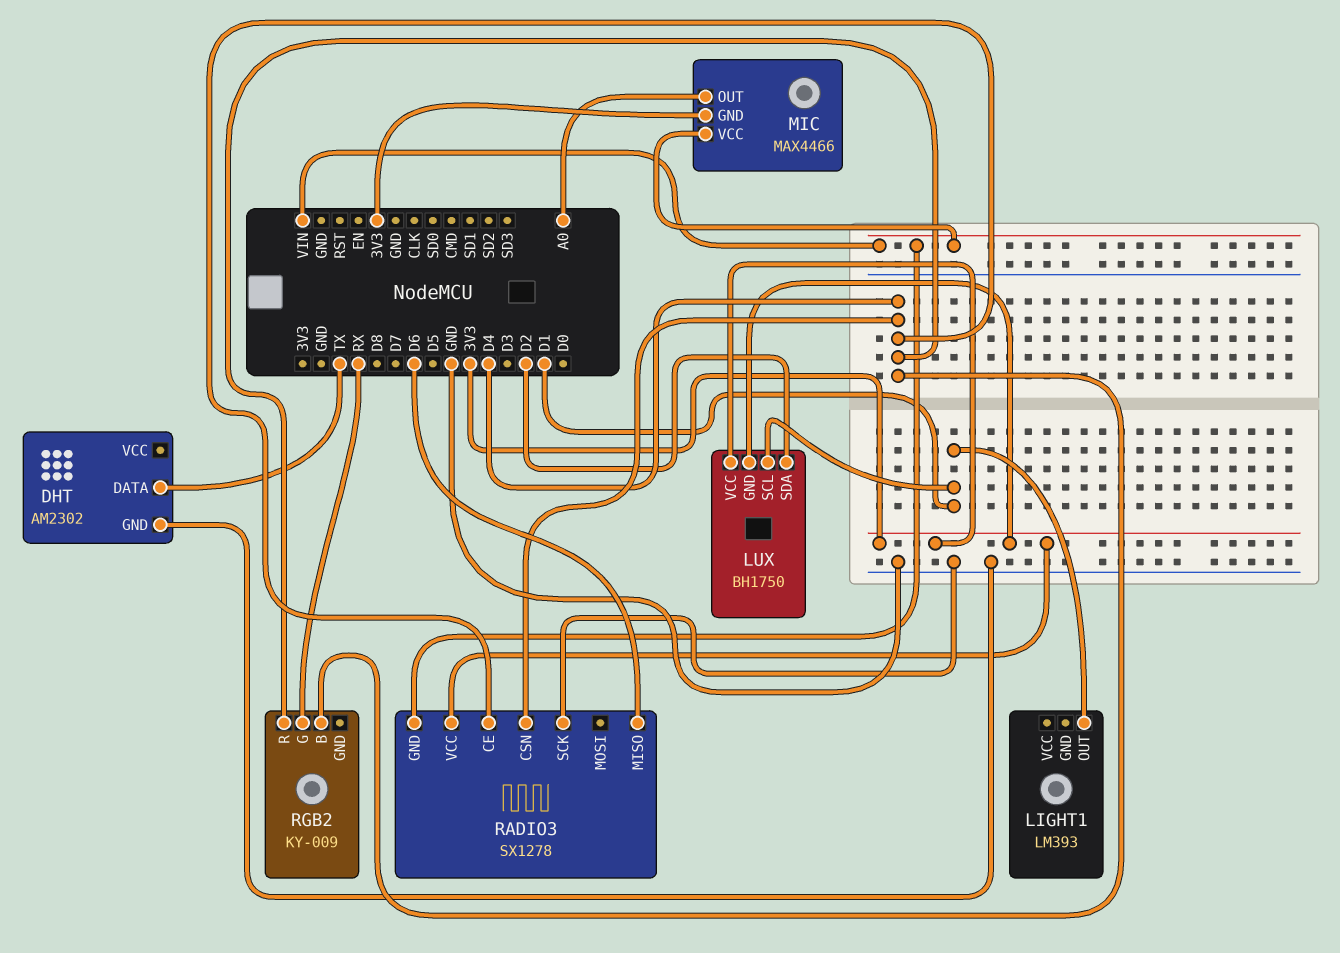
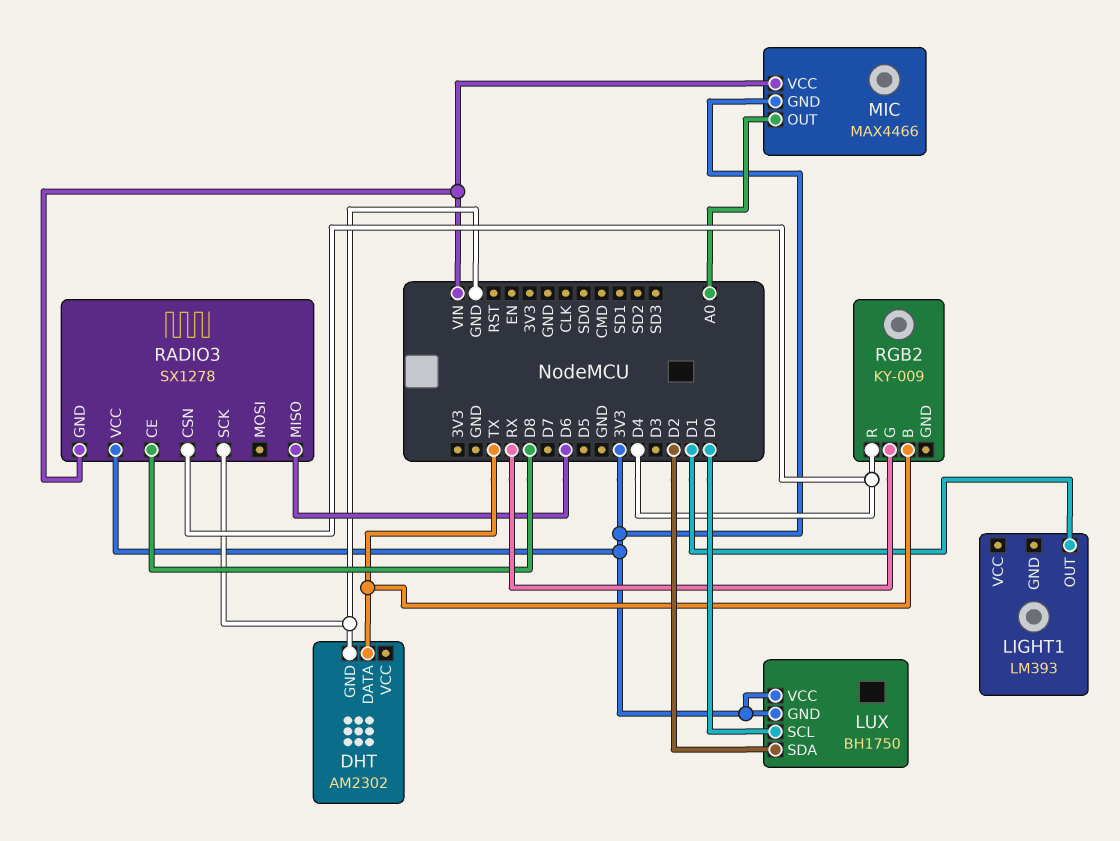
LUX pin SCL: D1 -> D0
RADIO3 pin CE: D4 -> D8
RGB2 pin B: D4 -> TX

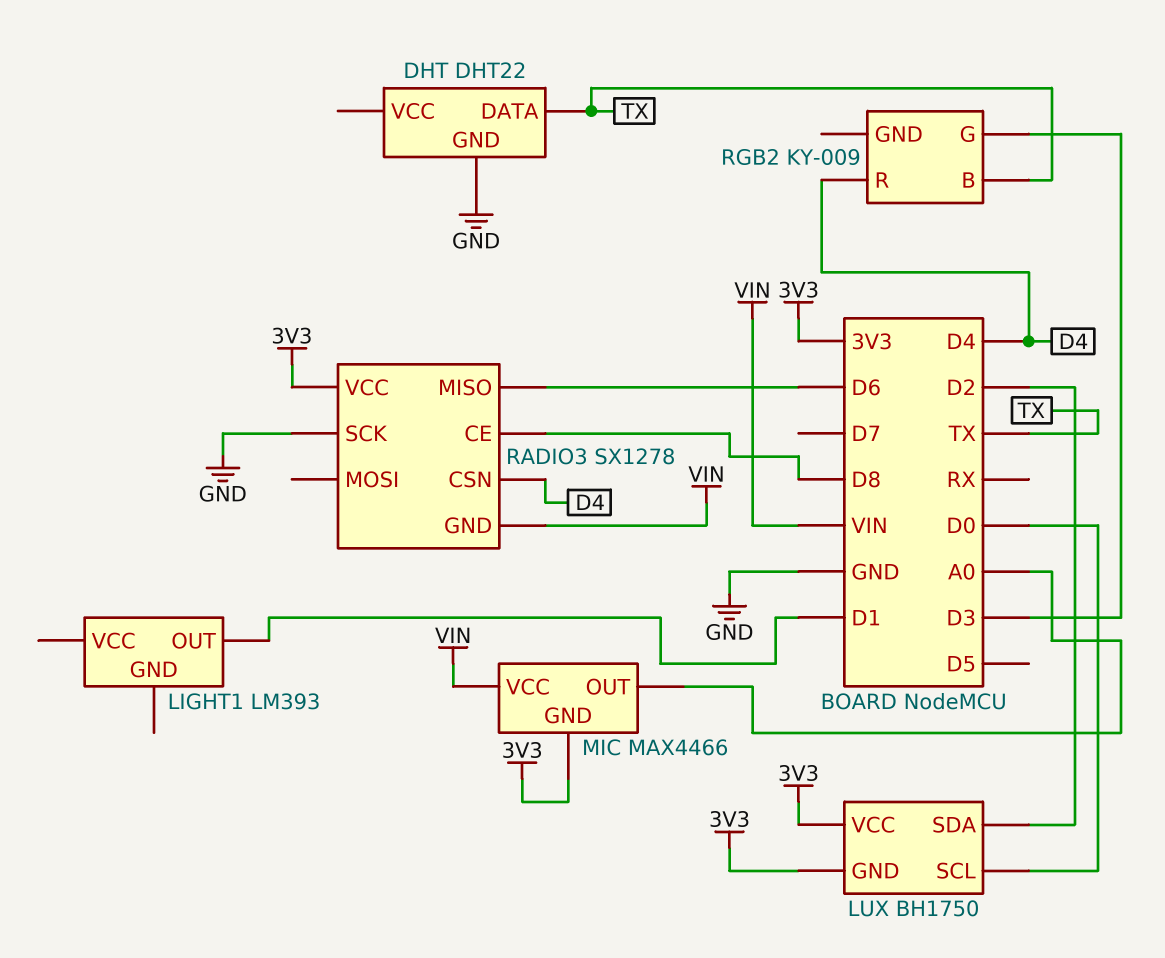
DHT: AM2302 -> DHT22
RGB2 pin G: RX -> D3

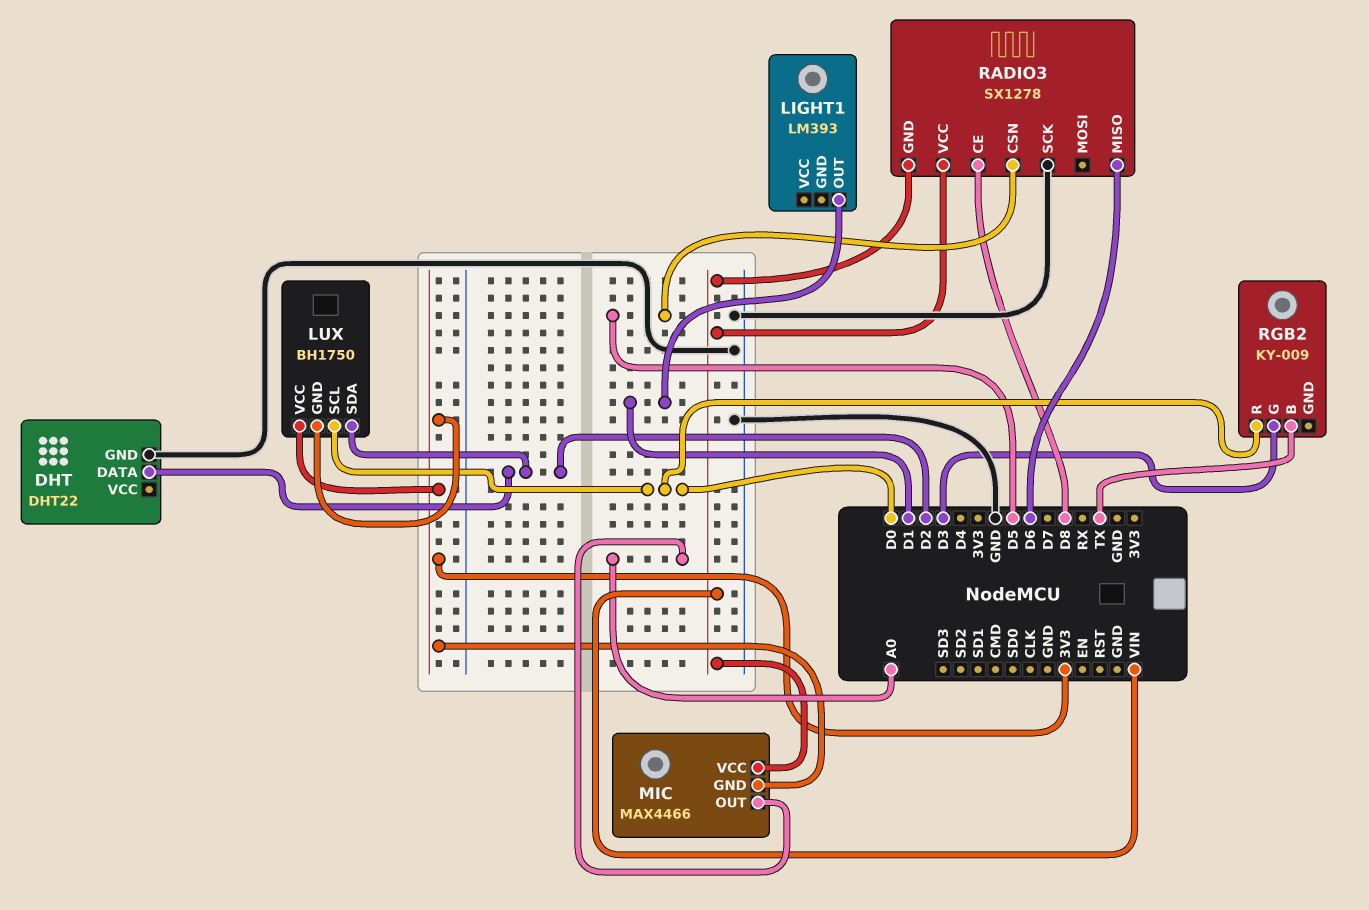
DHT pin DATA: TX -> D2
RADIO3 pin CSN: D4 -> D5
RADIO3 pin VCC: 3V3 -> VIN
RGB2 pin R: D4 -> D0

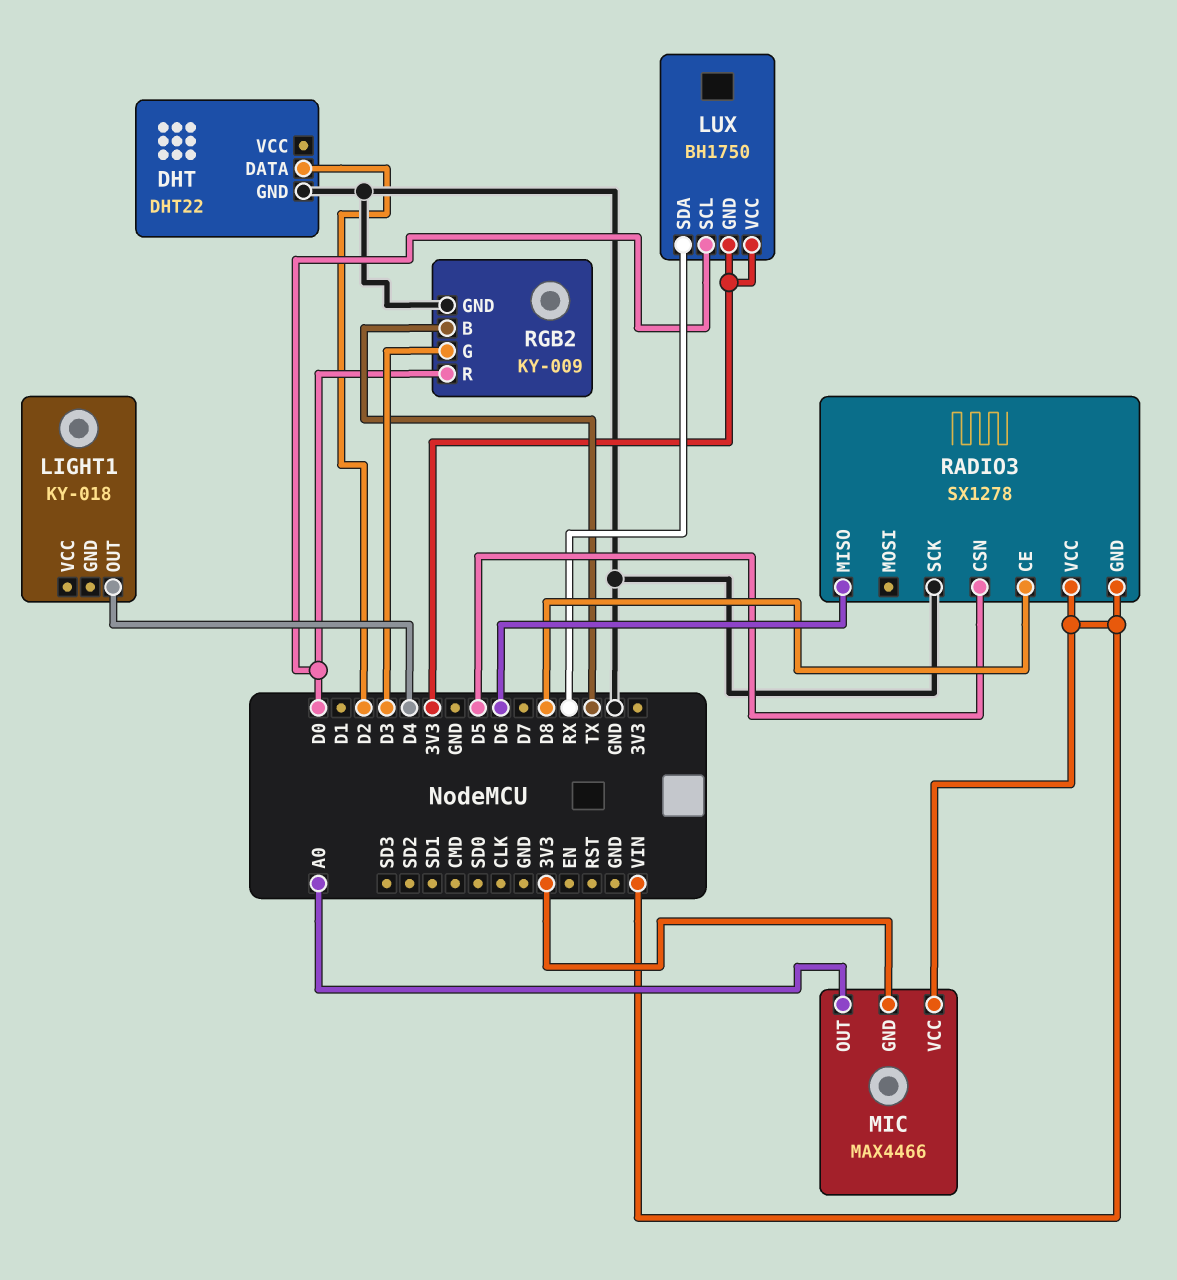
LIGHT1: LM393 -> KY-018
LIGHT1 pin OUT: D1 -> D4
LUX pin SDA: D2 -> RX
RGB2 pin GND: none -> GND

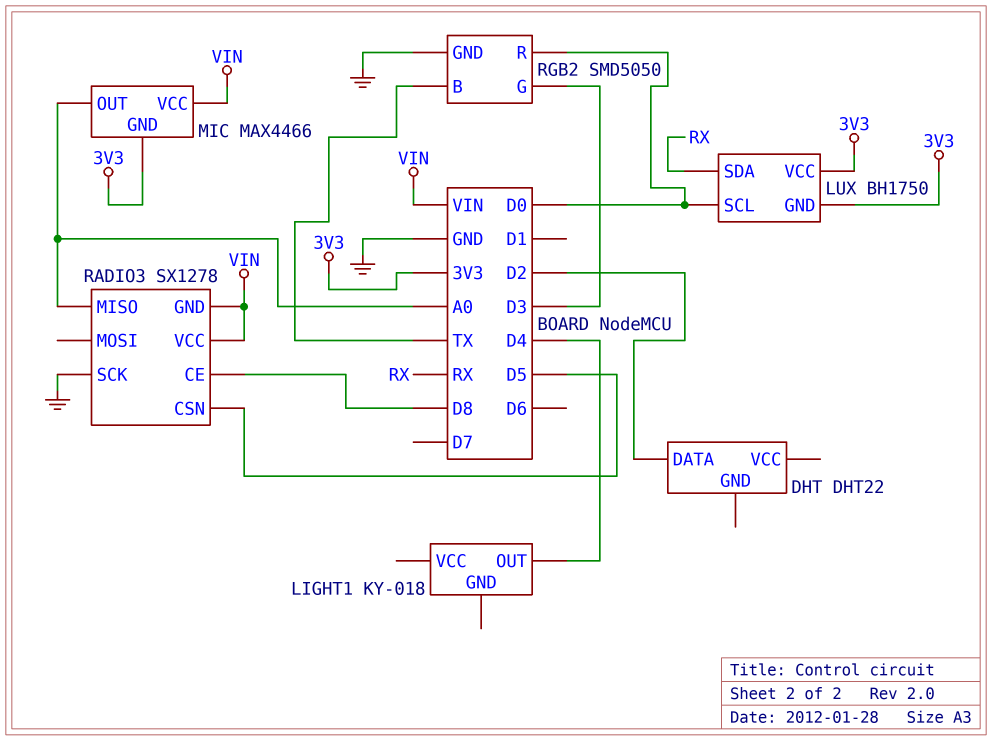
DHT pin GND: GND -> none
RADIO3 pin MISO: D6 -> A0
RGB2: KY-009 -> SMD5050

